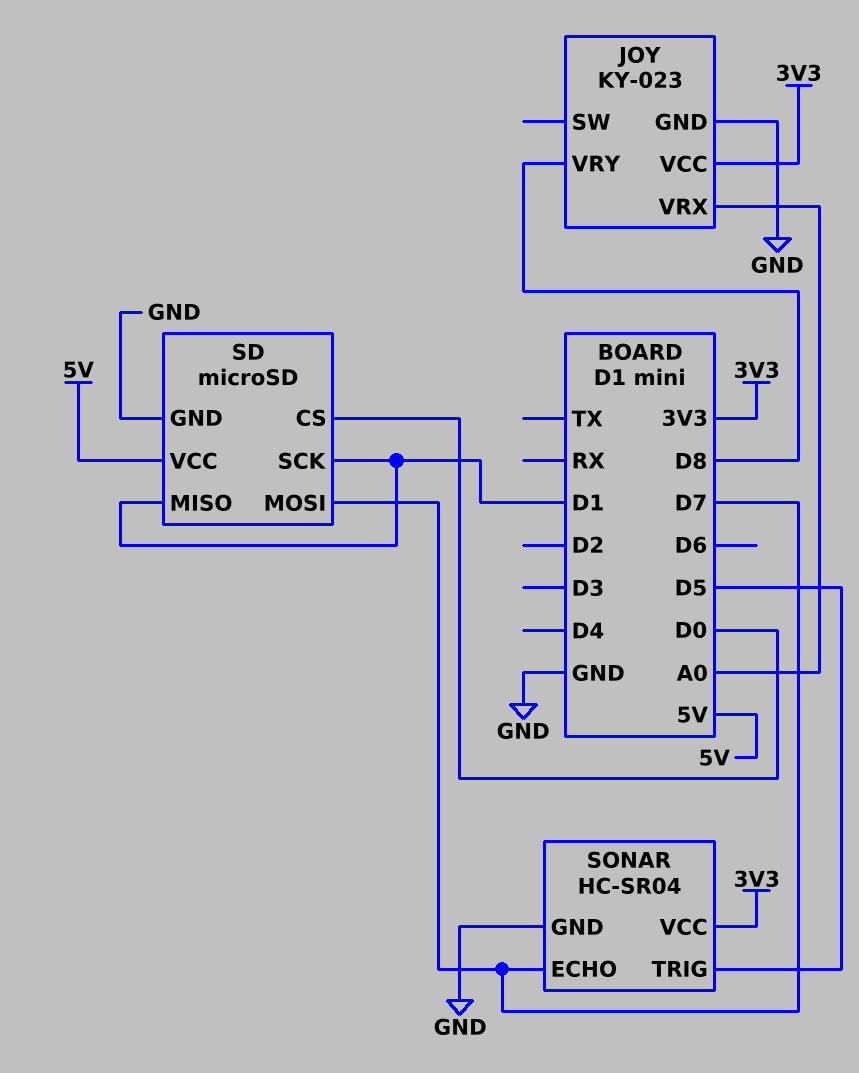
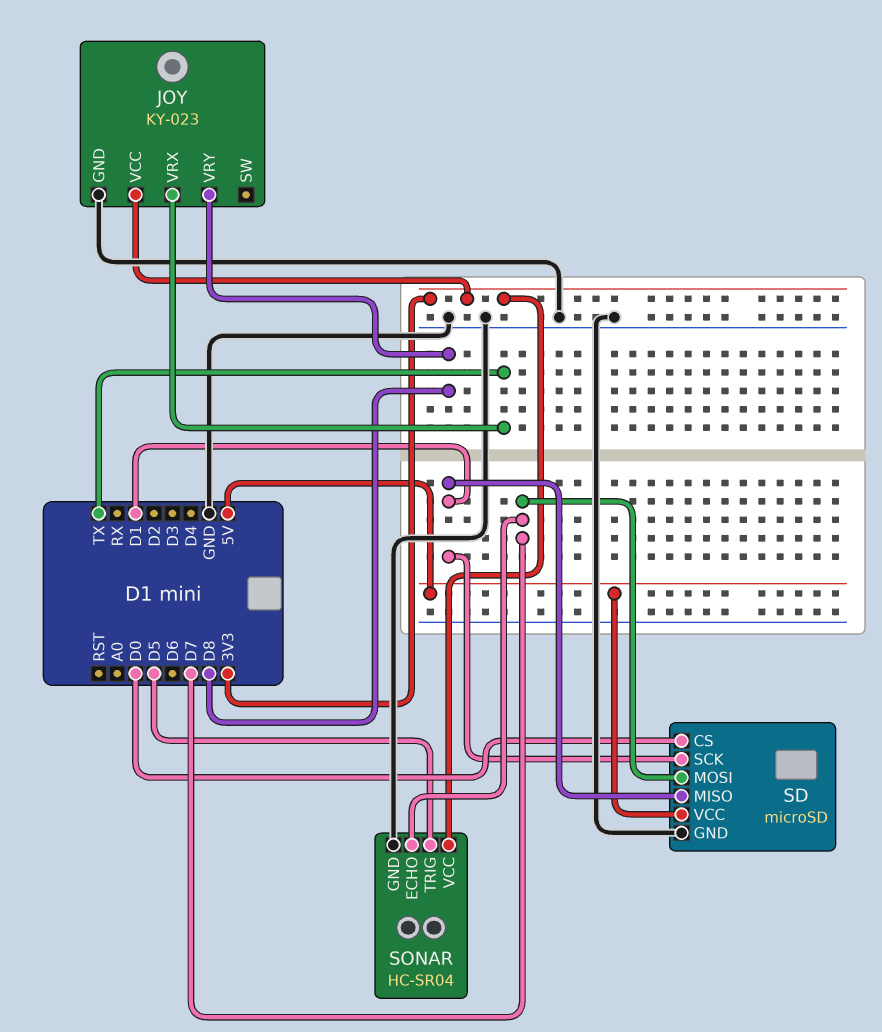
JOY pin VRX: A0 -> TX

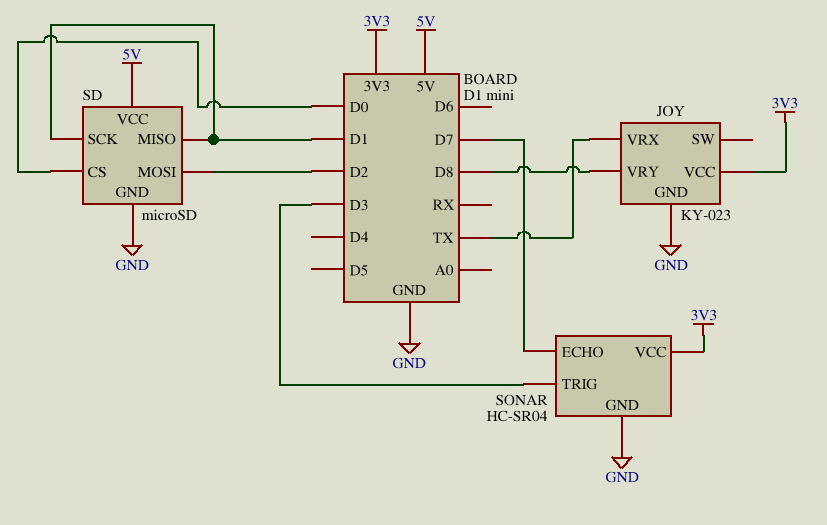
SD pin MOSI: D7 -> D2
SONAR pin TRIG: D5 -> D3

